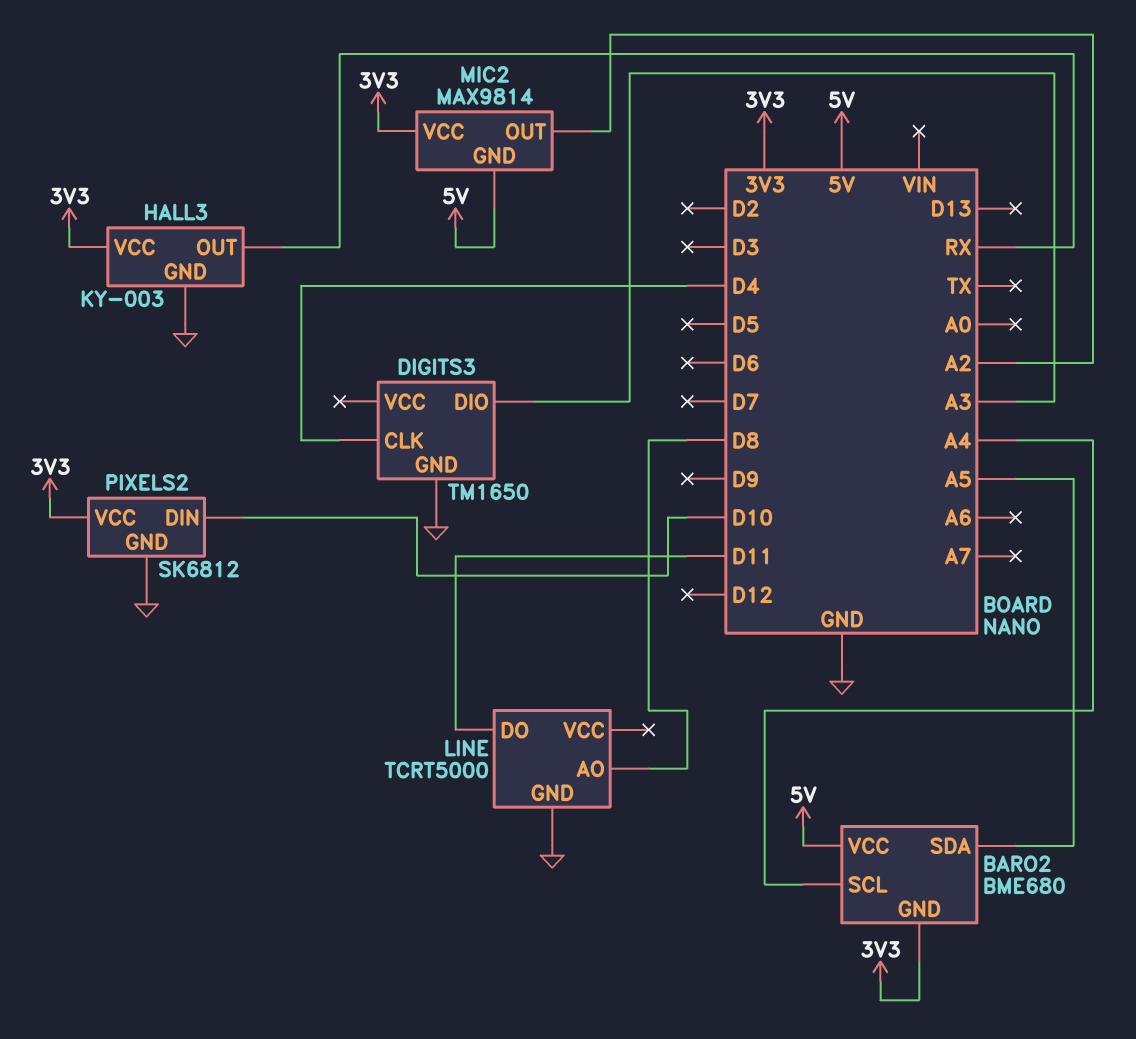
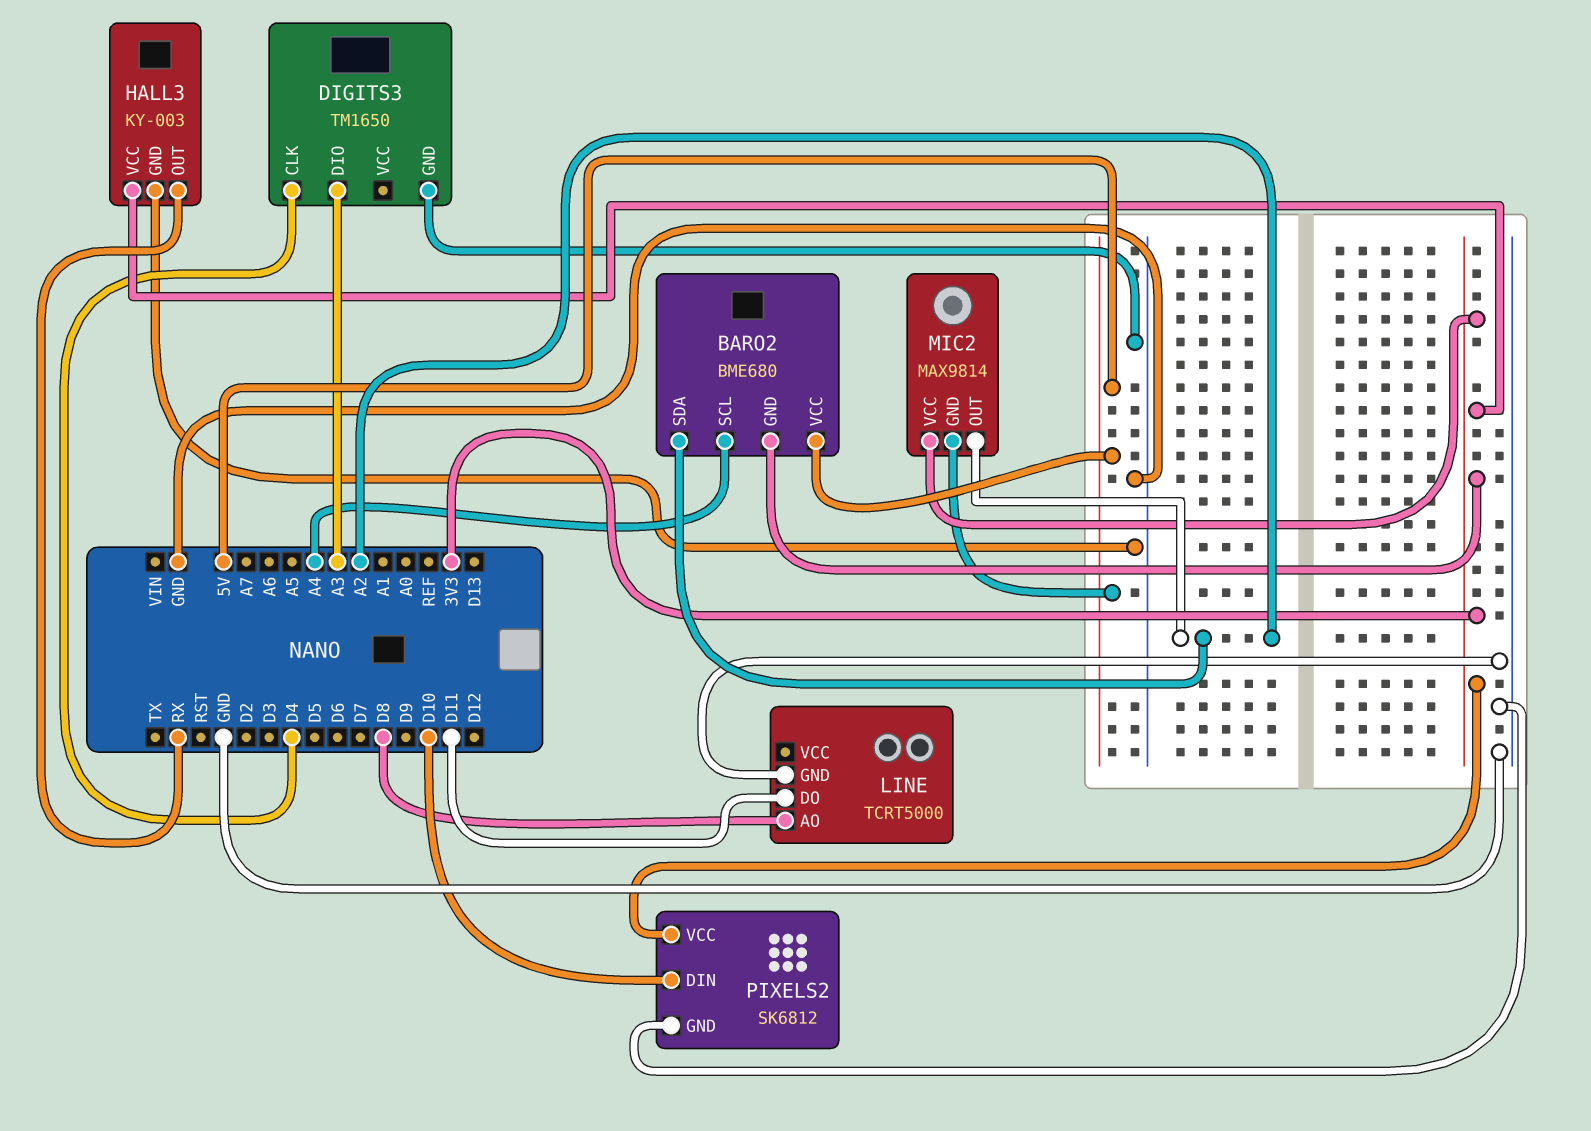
BARO2 pin SDA: A5 -> A2

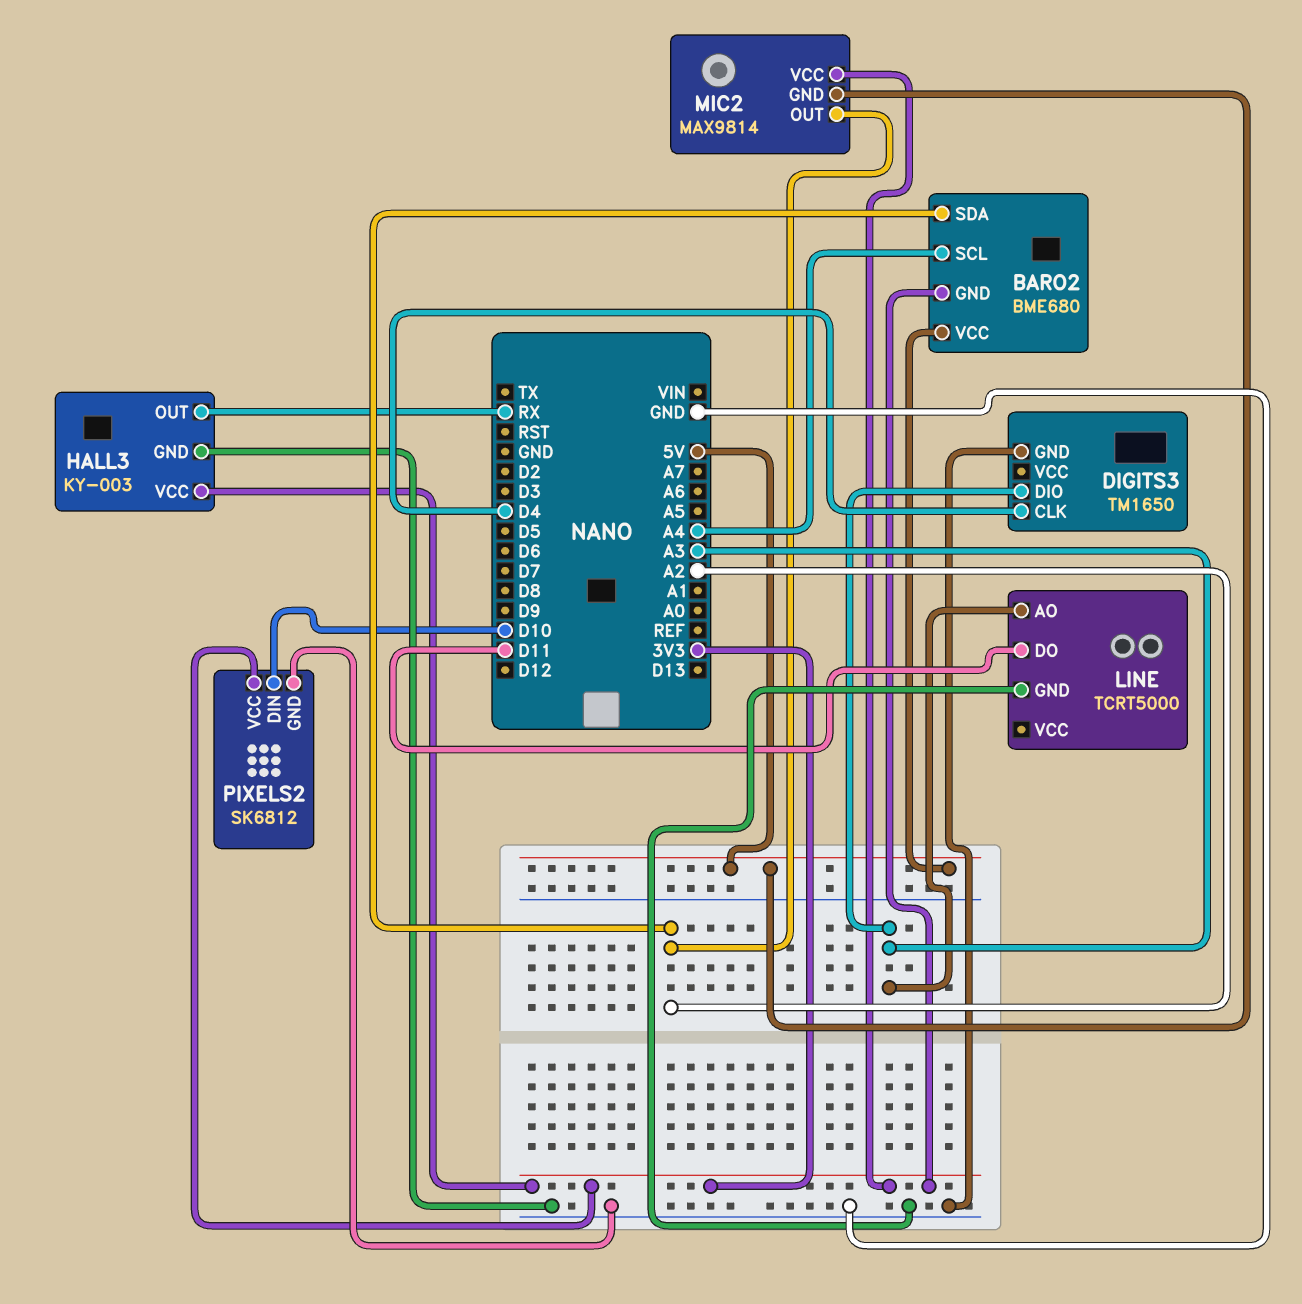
LINE pin AO: D8 -> A3

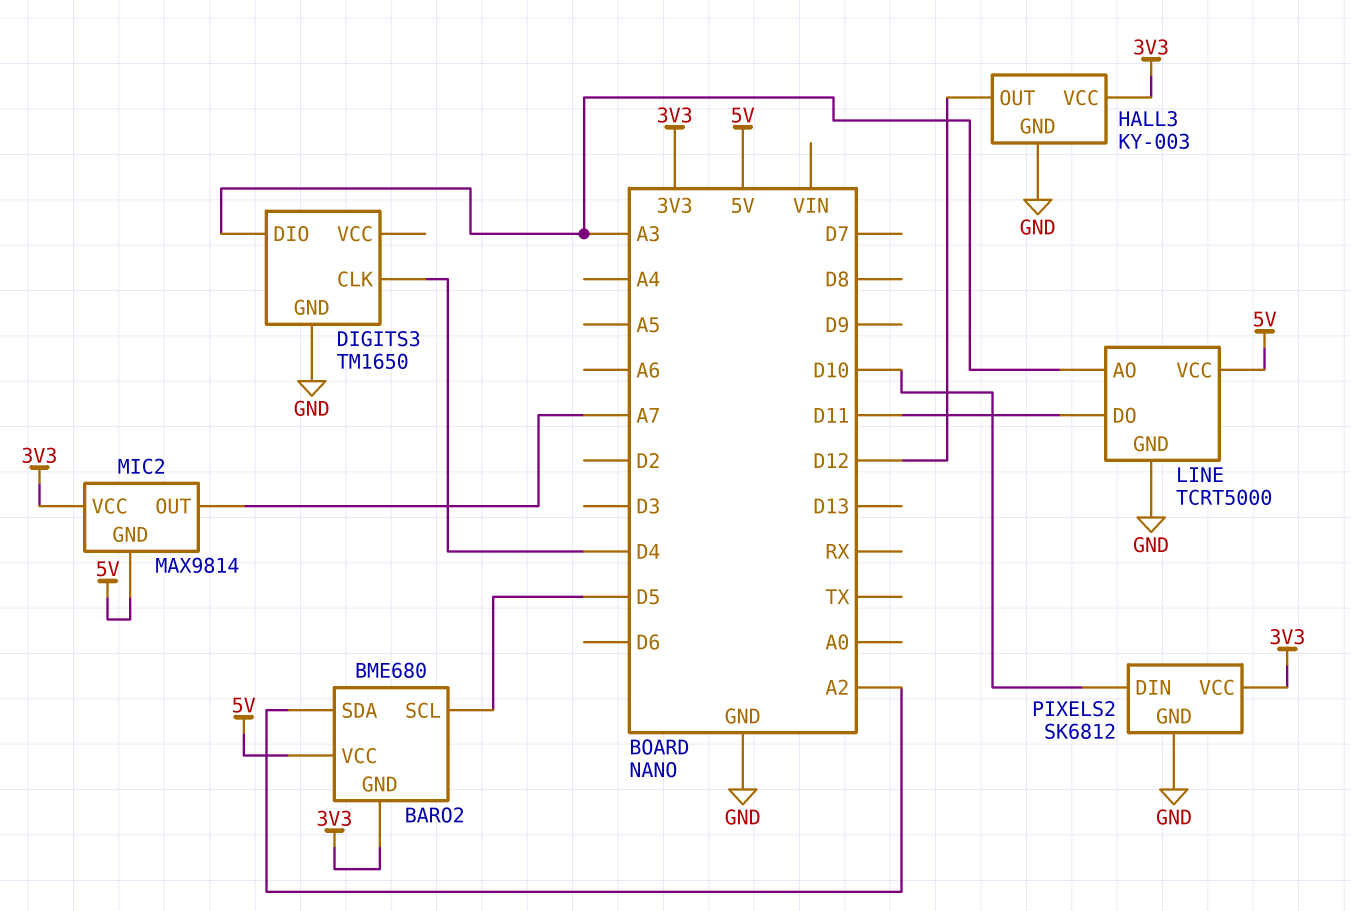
BARO2 pin SCL: A4 -> D5
HALL3 pin OUT: RX -> D12
LINE pin VCC: none -> 5V
MIC2 pin OUT: A2 -> A7

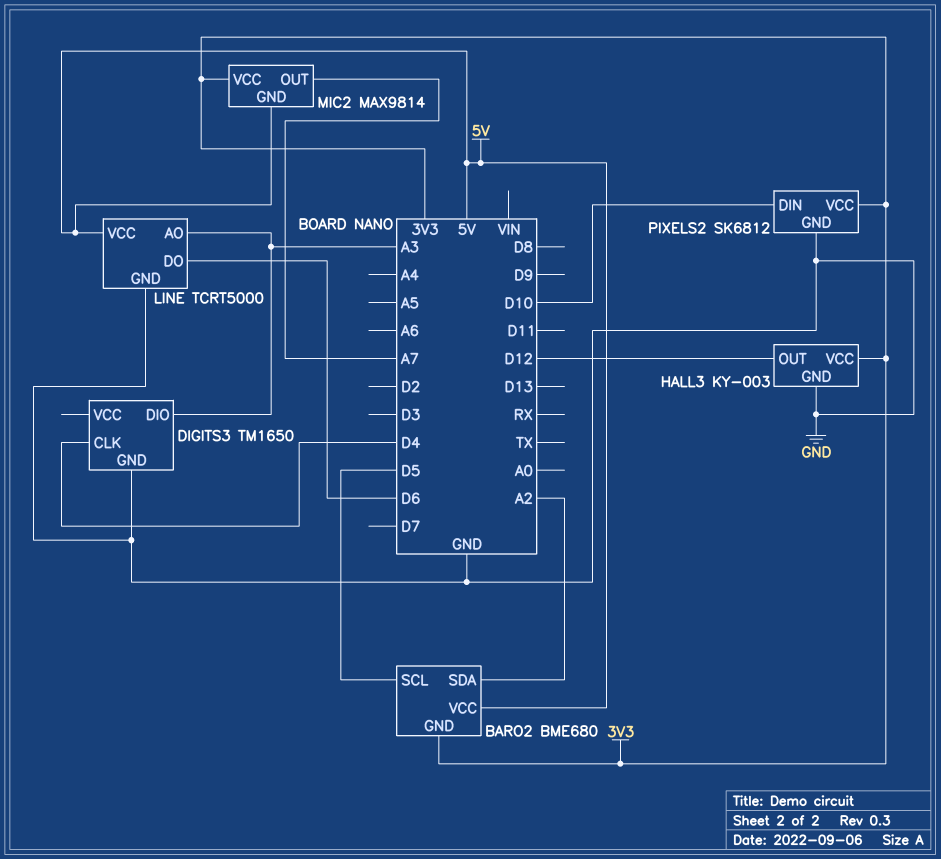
LINE pin DO: D11 -> D6

